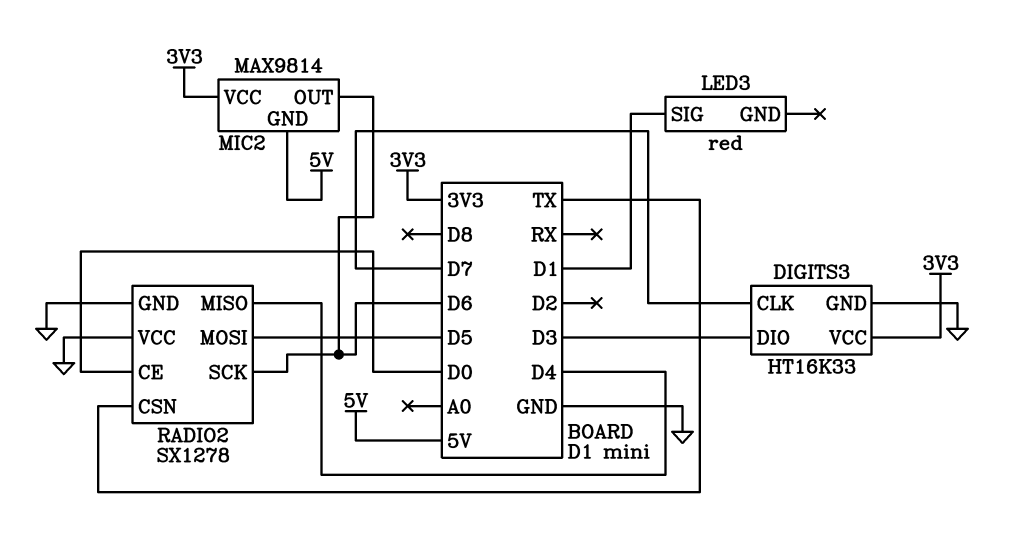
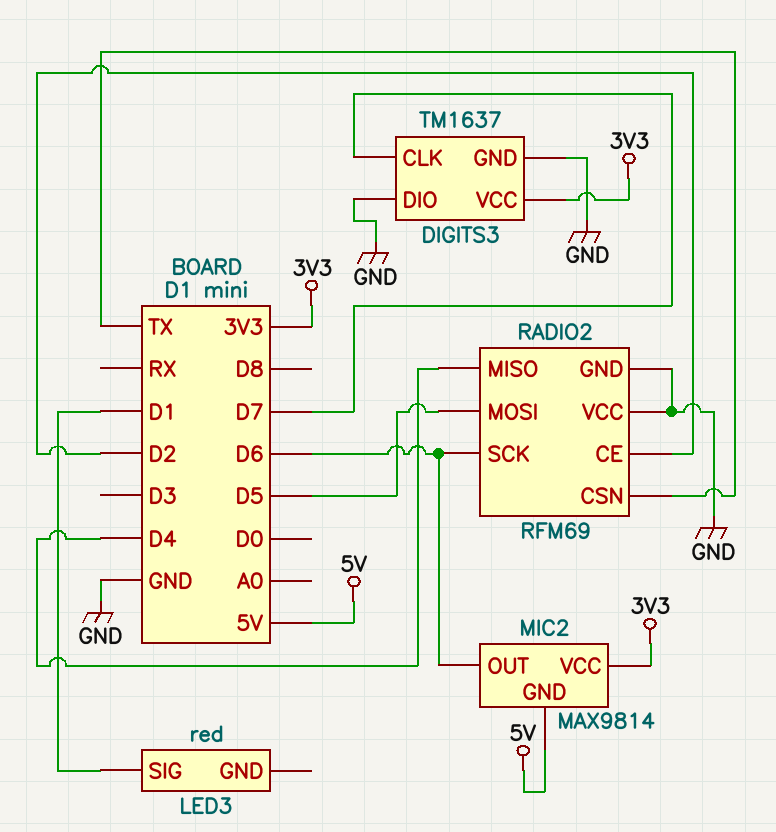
DIGITS3: HT16K33 -> TM1637
DIGITS3 pin DIO: D3 -> GND
RADIO2: SX1278 -> RFM69
RADIO2 pin CE: D0 -> D2

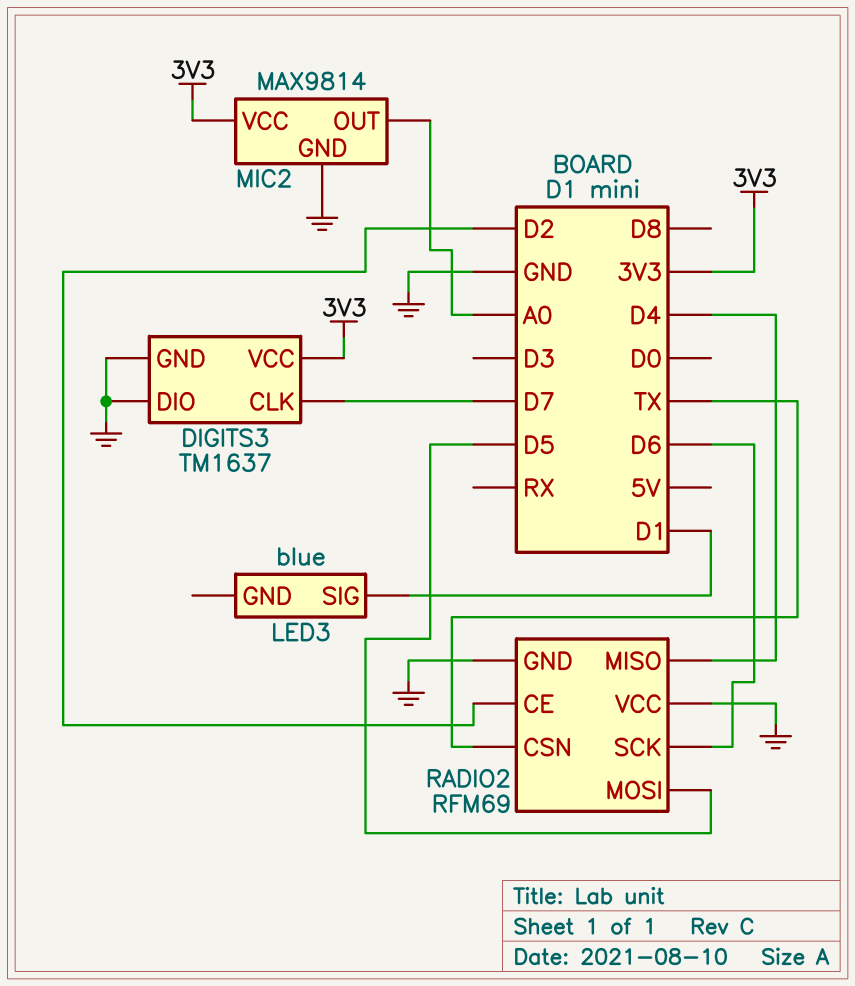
LED3: red -> blue
MIC2 pin GND: 5V -> GND
MIC2 pin OUT: D6 -> A0

